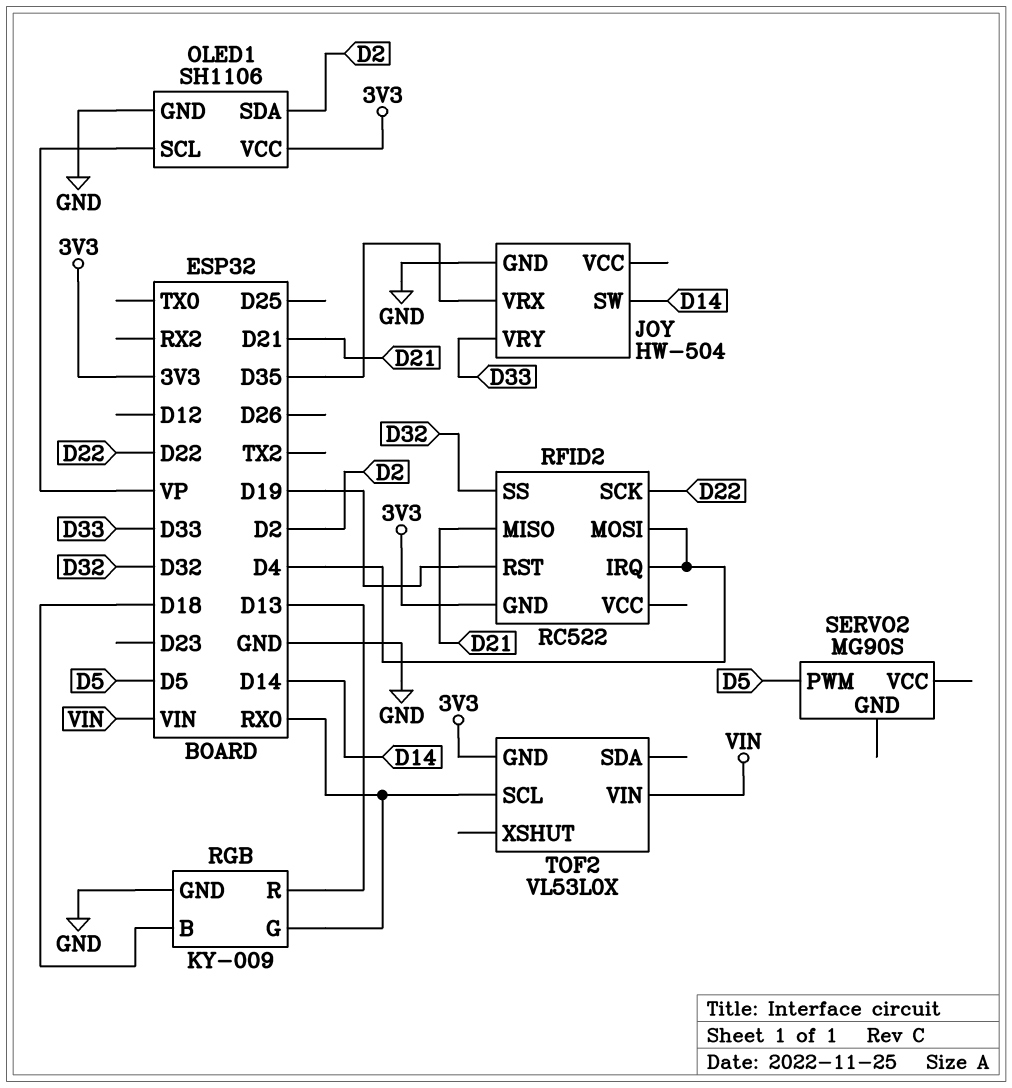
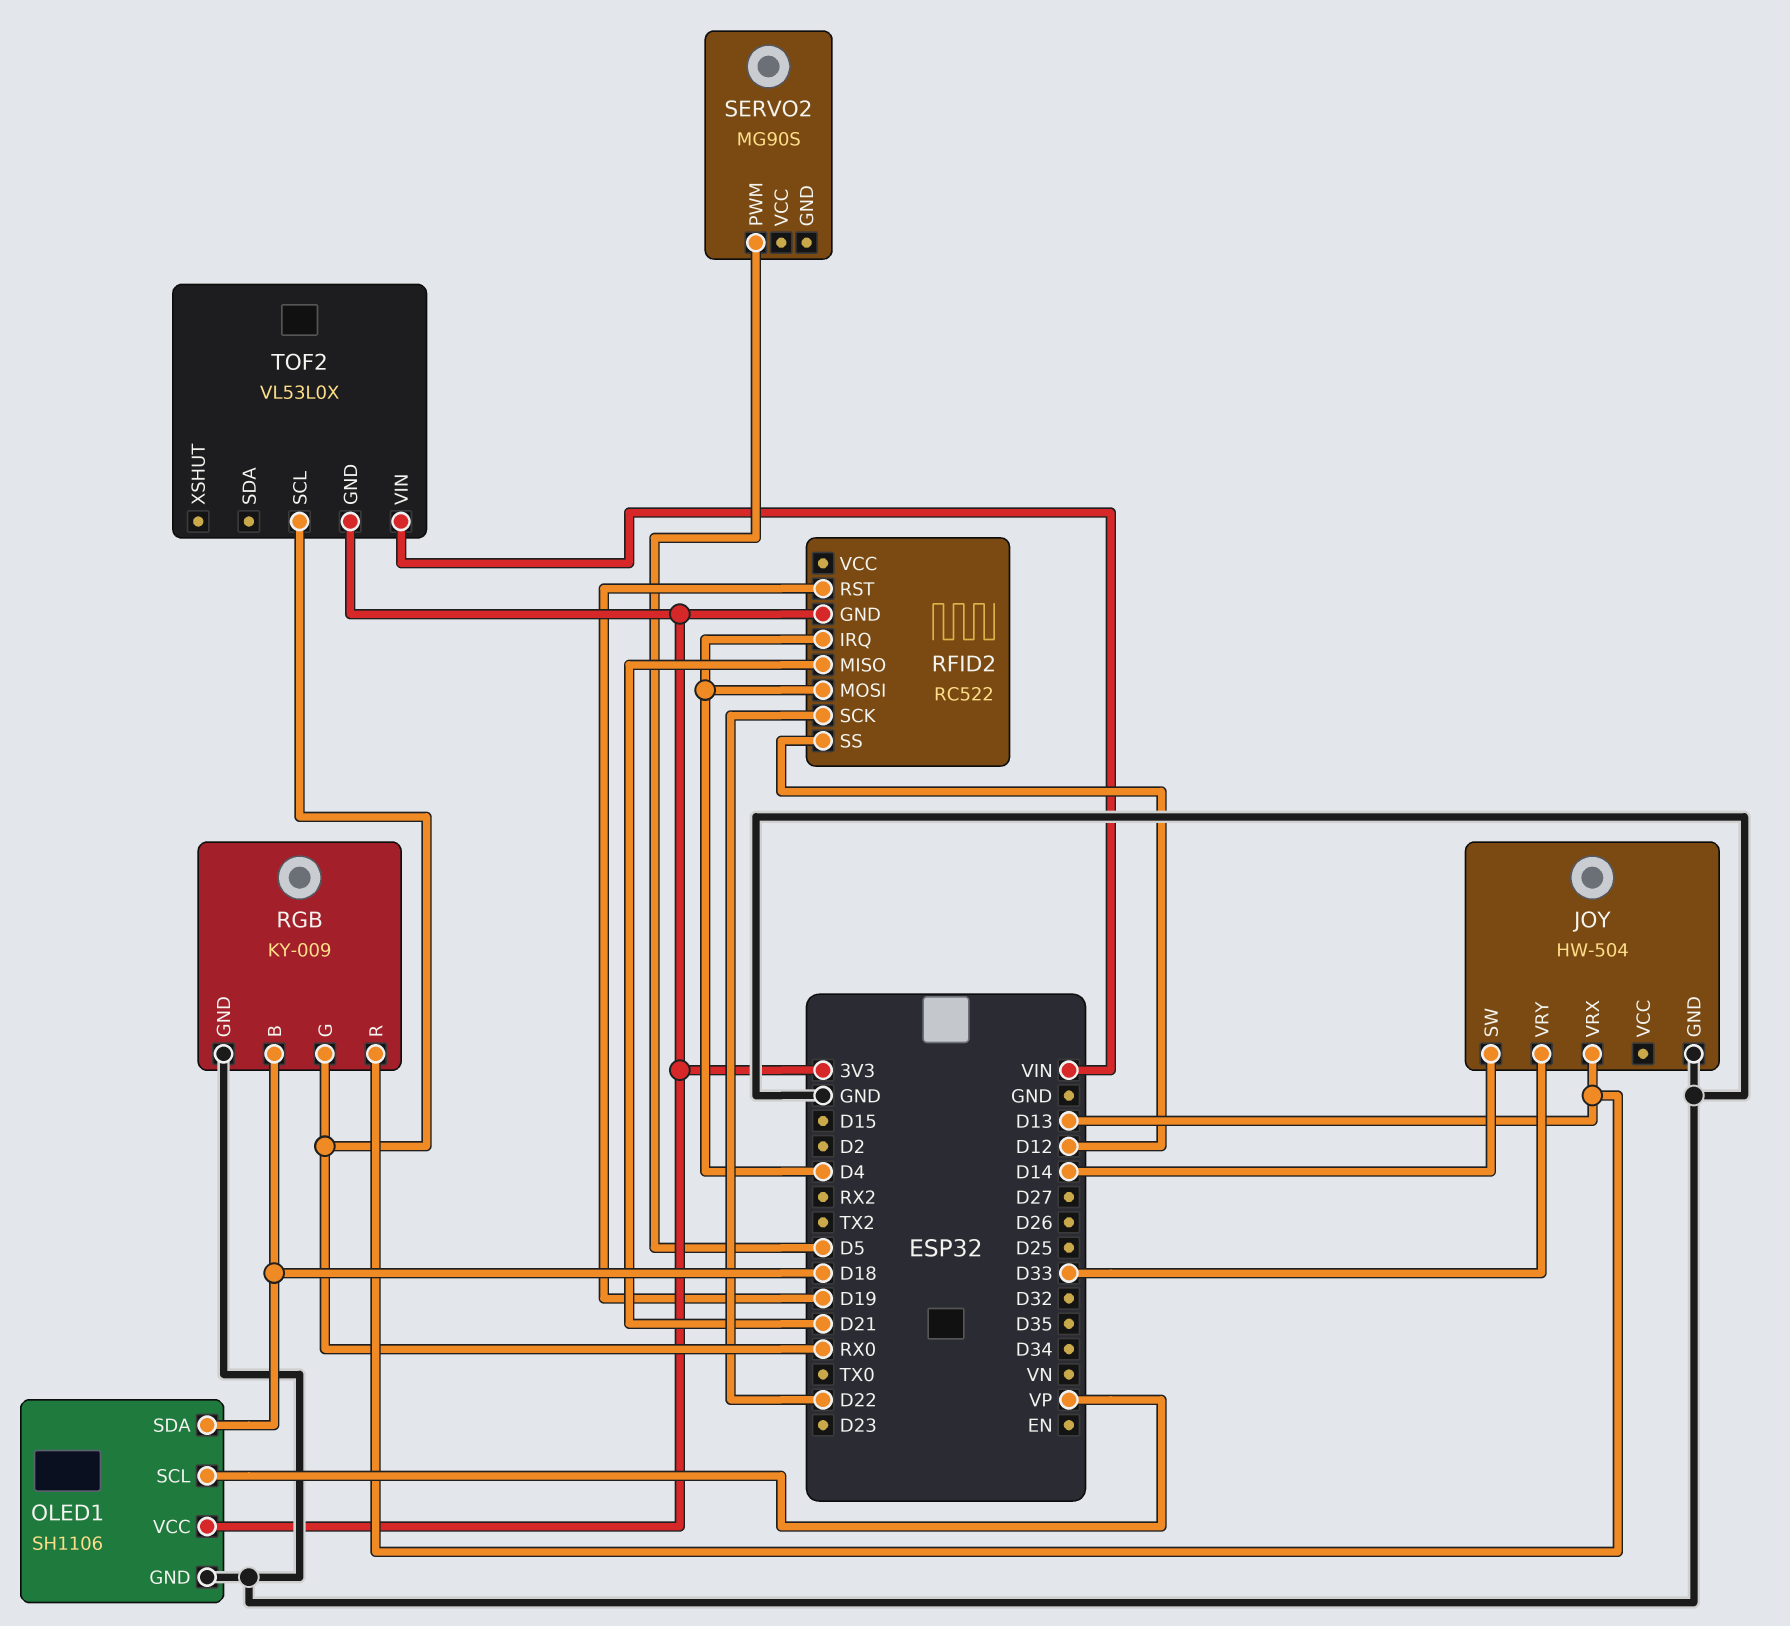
JOY pin VRX: D35 -> D13
OLED1 pin SDA: D2 -> D18
RFID2 pin SS: D32 -> D12

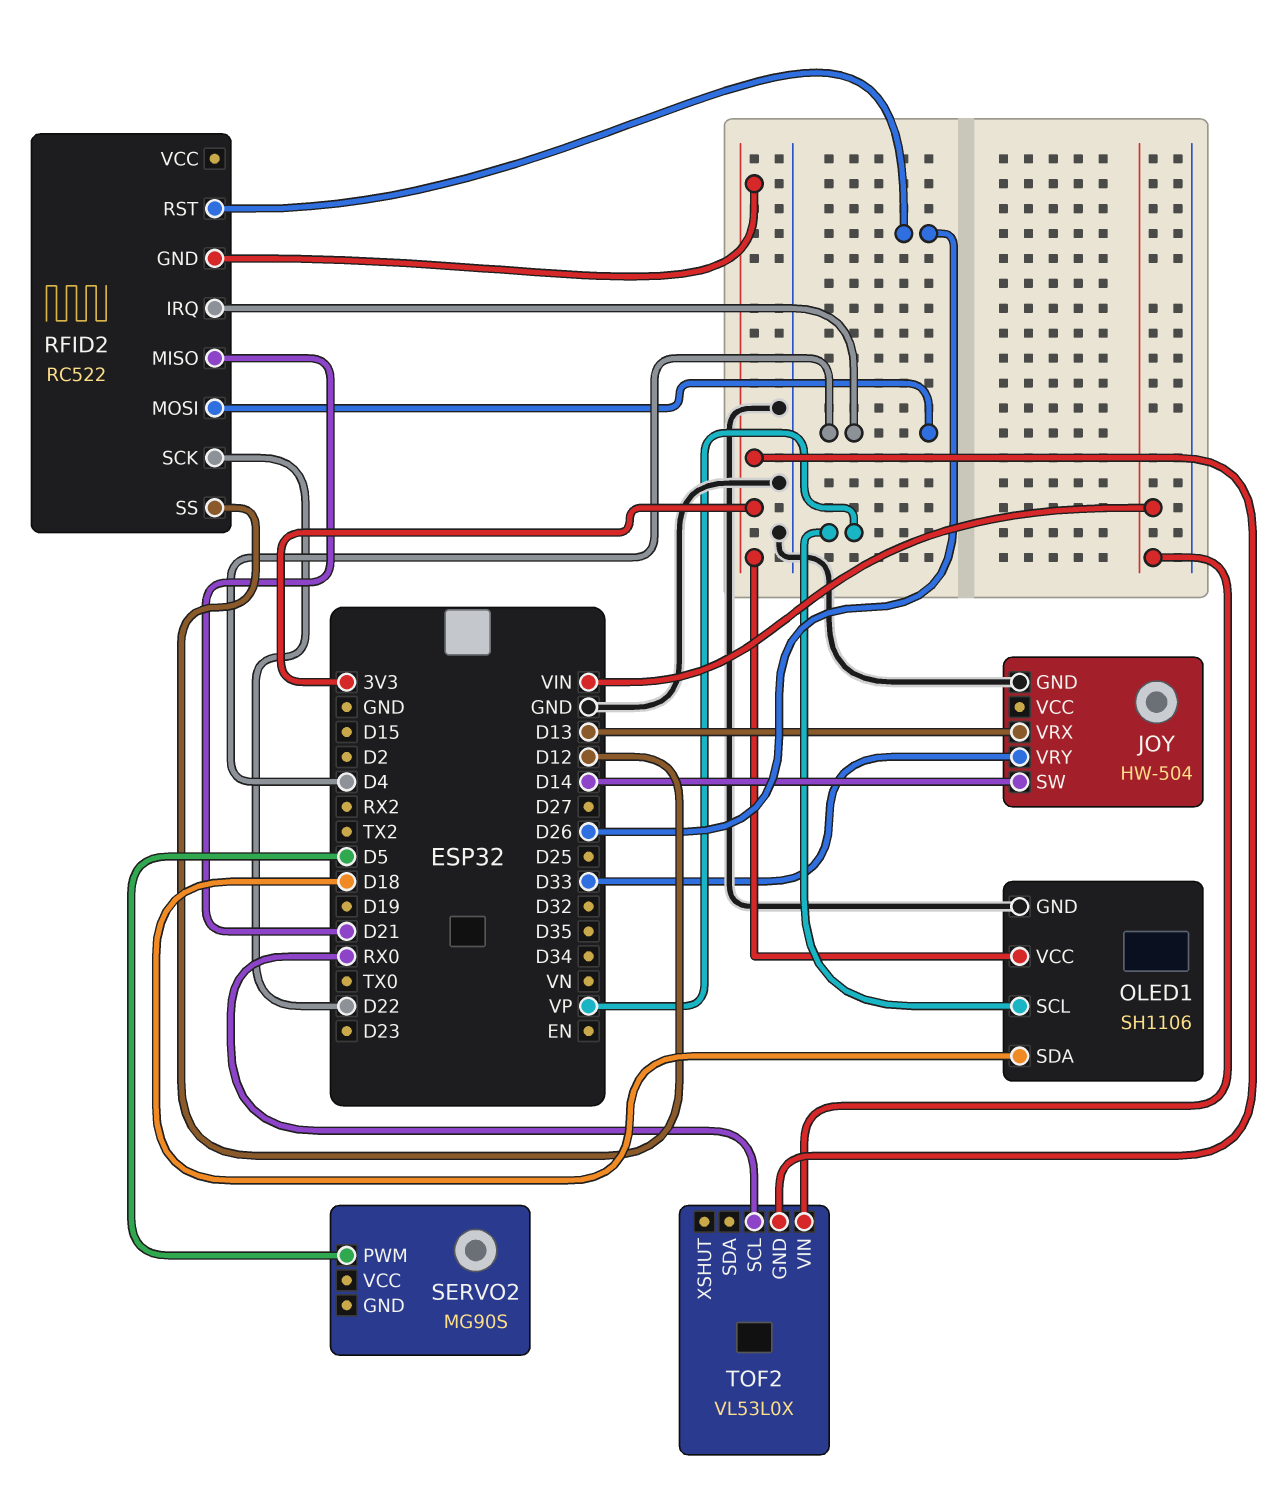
RFID2 pin RST: D19 -> D26
RGB: KY-009 -> none
RGB pin B: D18 -> none
RGB pin G: RX0 -> none
RGB pin GND: GND -> none
RGB pin R: D13 -> none

